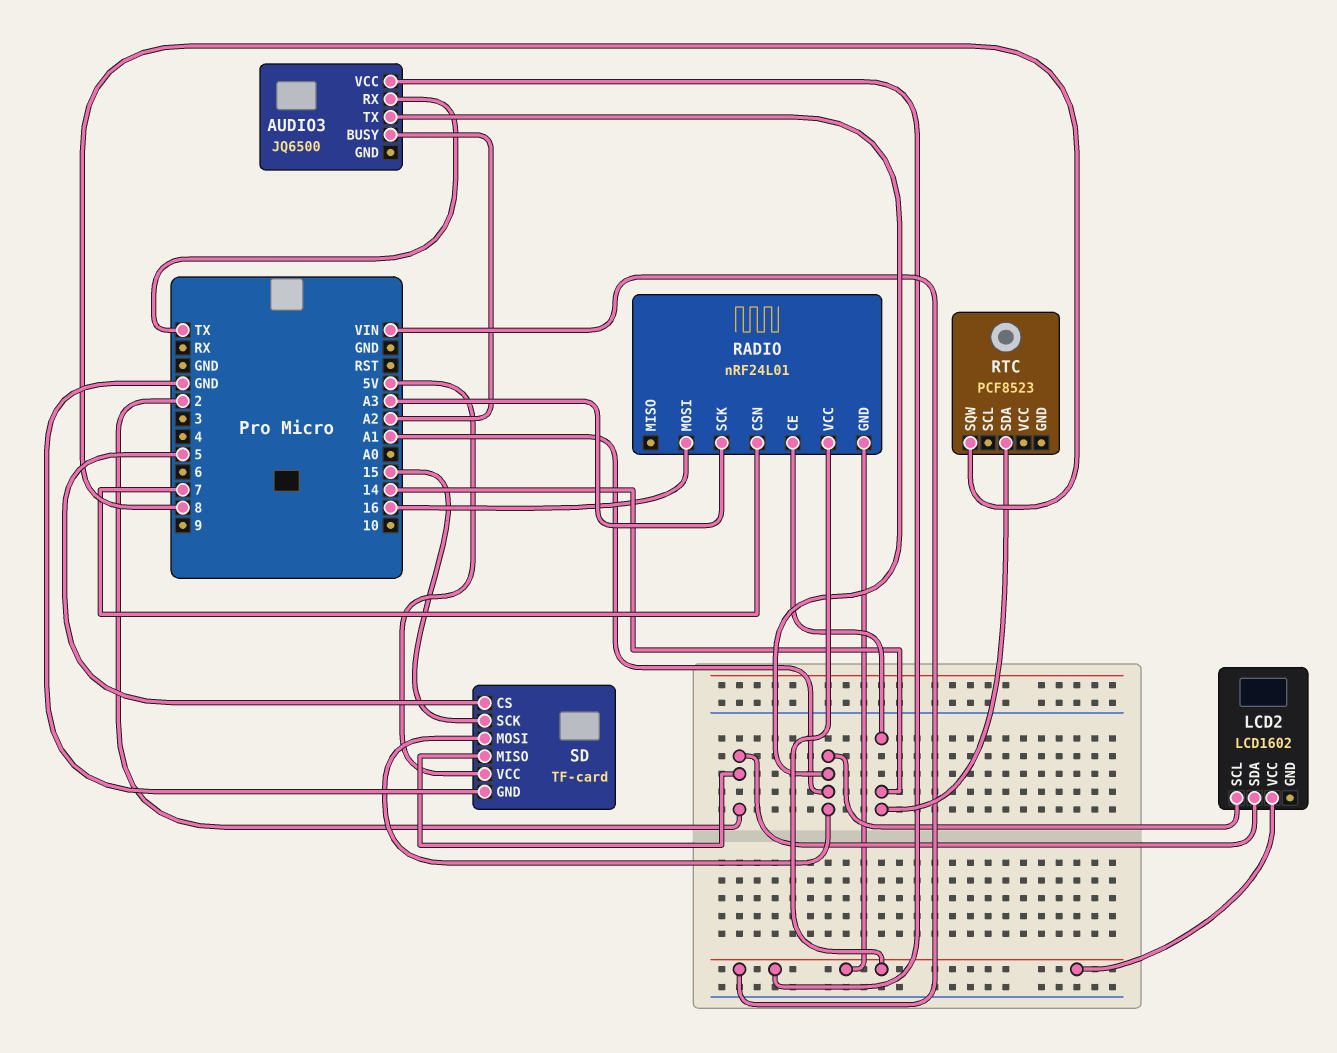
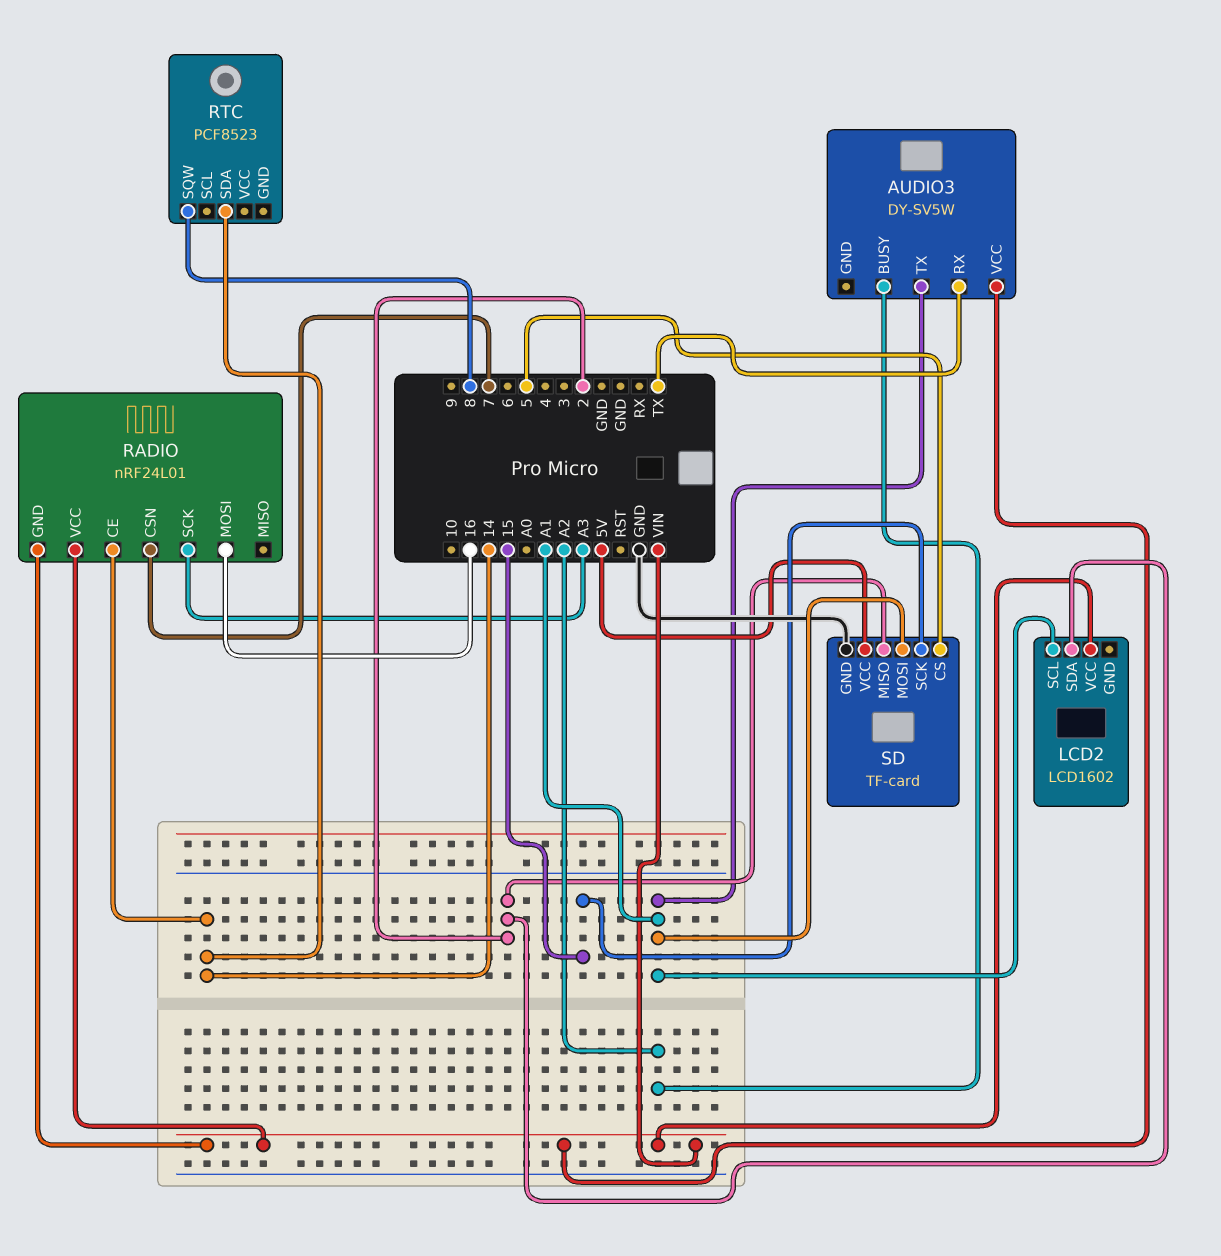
AUDIO3: JQ6500 -> DY-SV5W

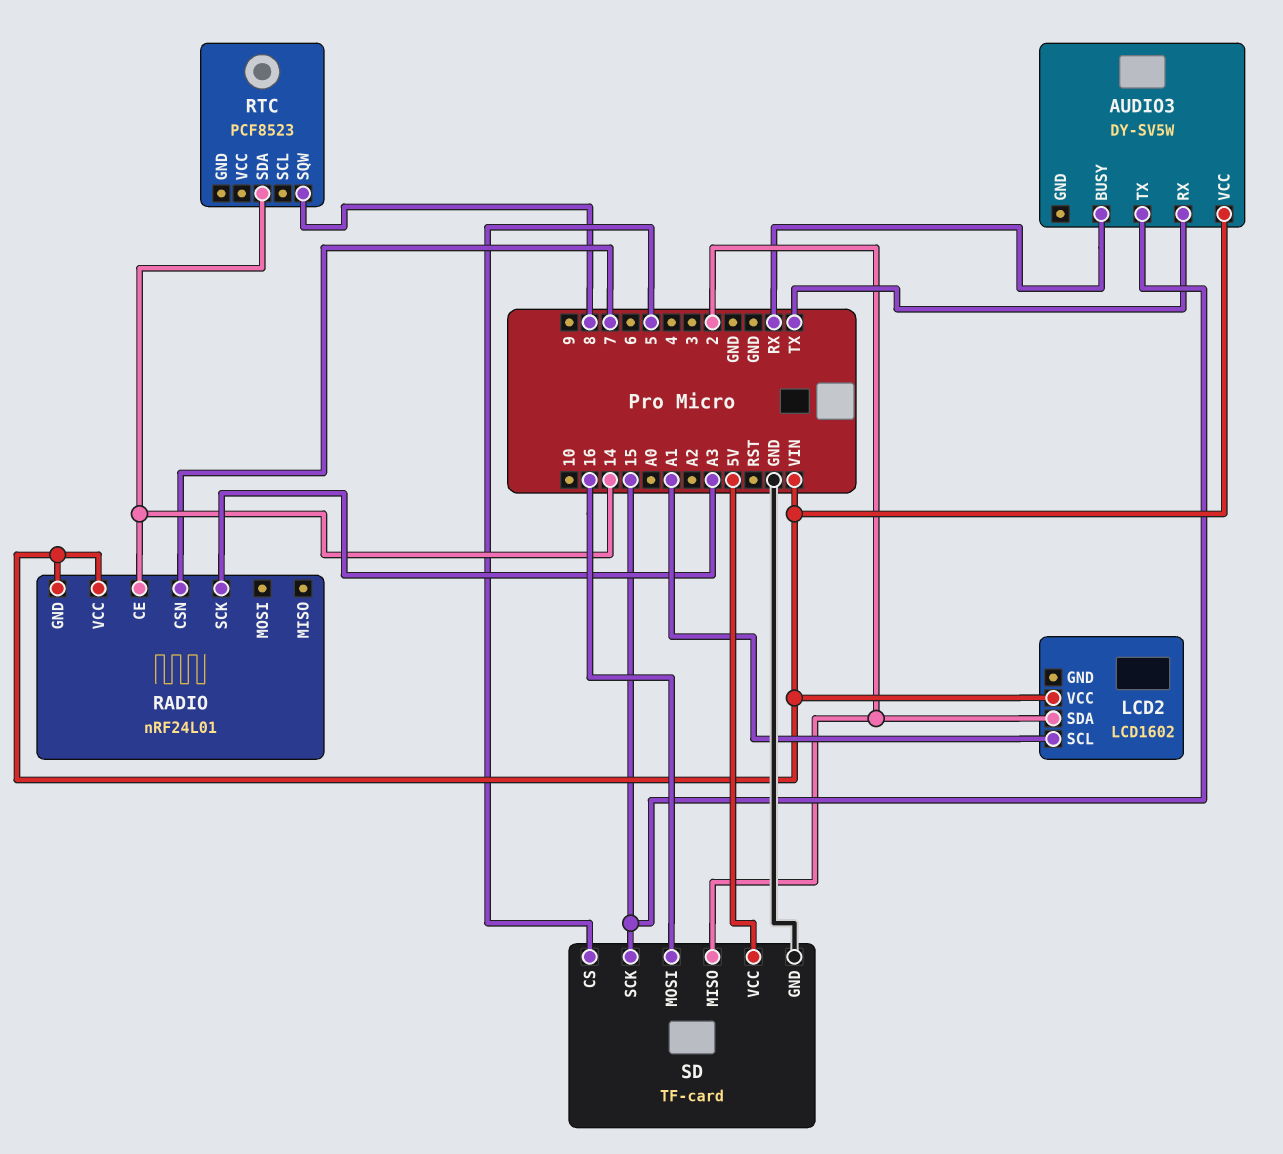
AUDIO3 pin BUSY: A2 -> RX
AUDIO3 pin TX: A1 -> 15
RADIO pin MOSI: 16 -> none
SD pin MOSI: A1 -> 16

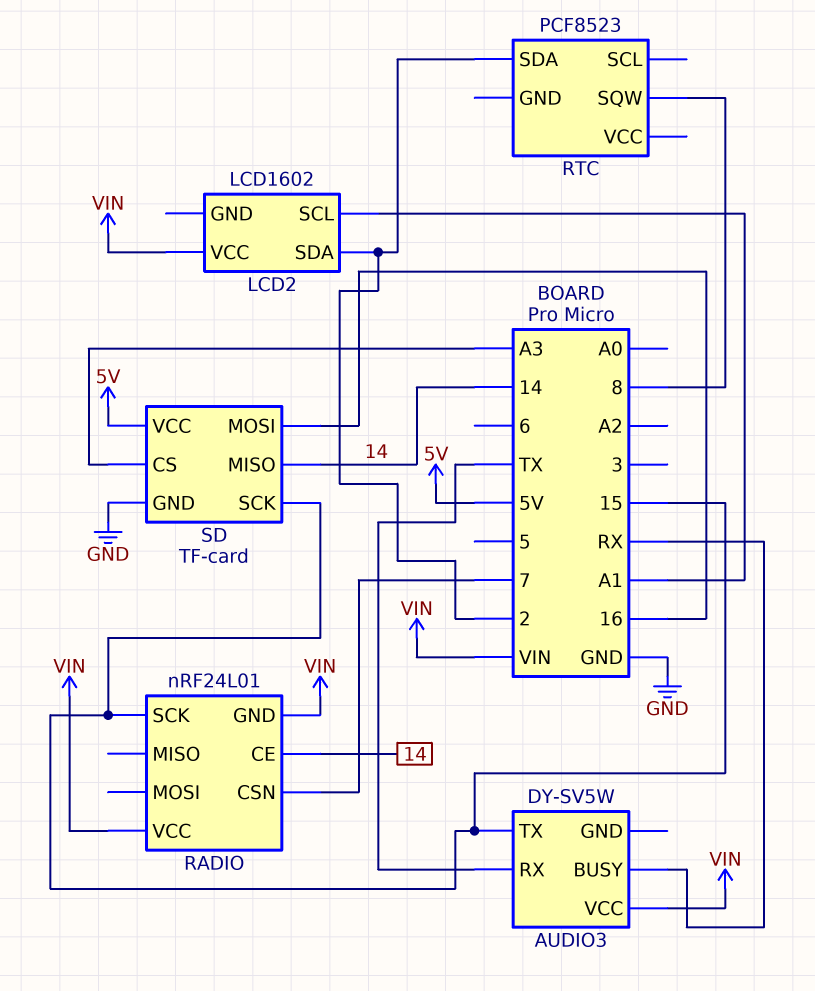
RADIO pin SCK: A3 -> 15
RTC pin SDA: 14 -> 2
SD pin CS: 5 -> A3
SD pin MISO: 2 -> 14

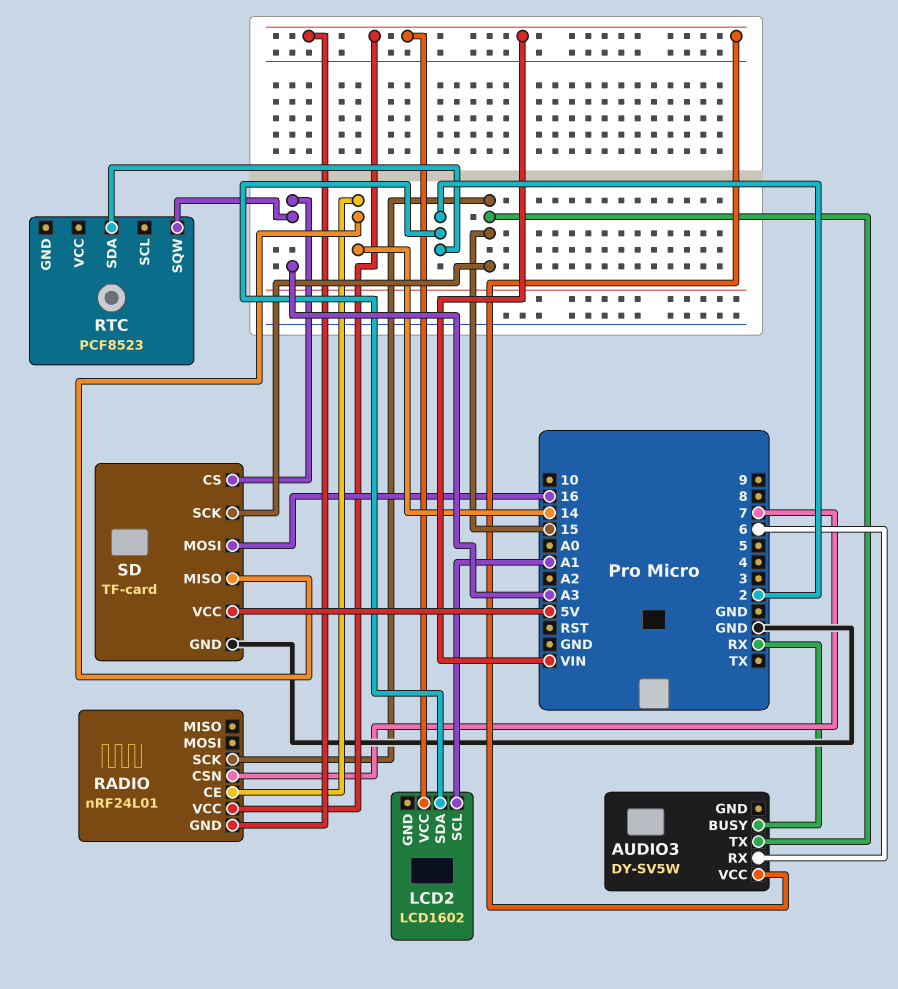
AUDIO3 pin RX: TX -> 6
RTC pin SQW: 8 -> A3

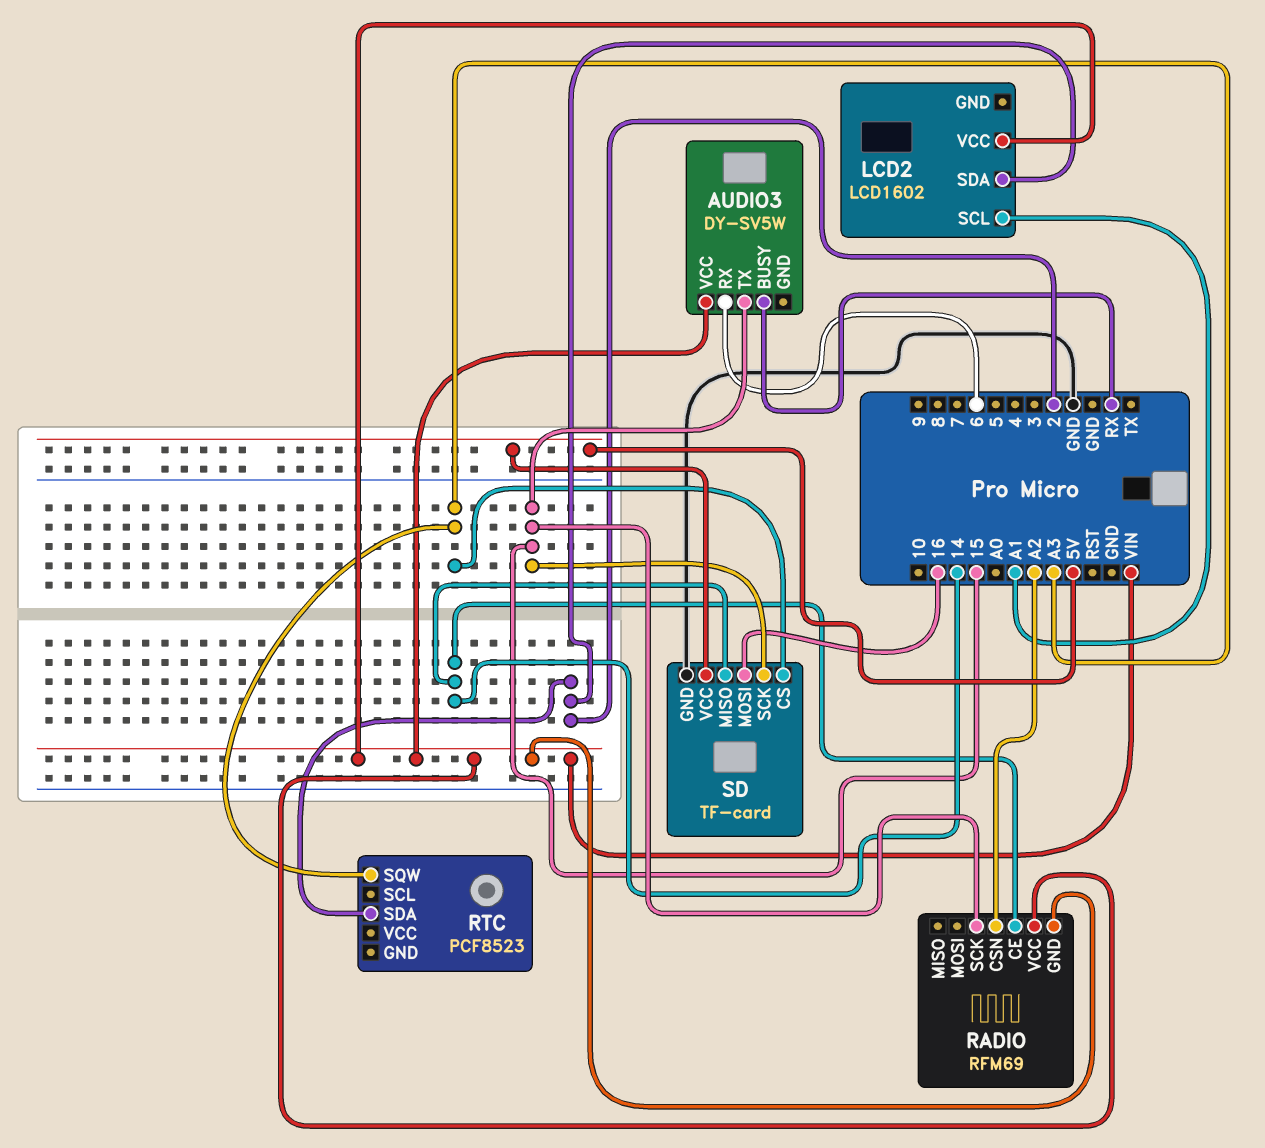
RADIO: nRF24L01 -> RFM69
RADIO pin CSN: 7 -> A2

